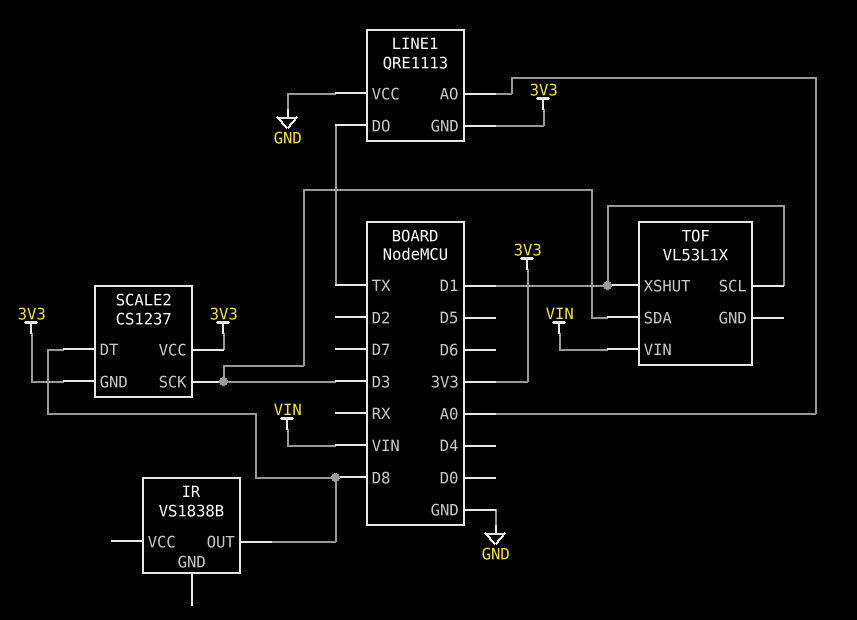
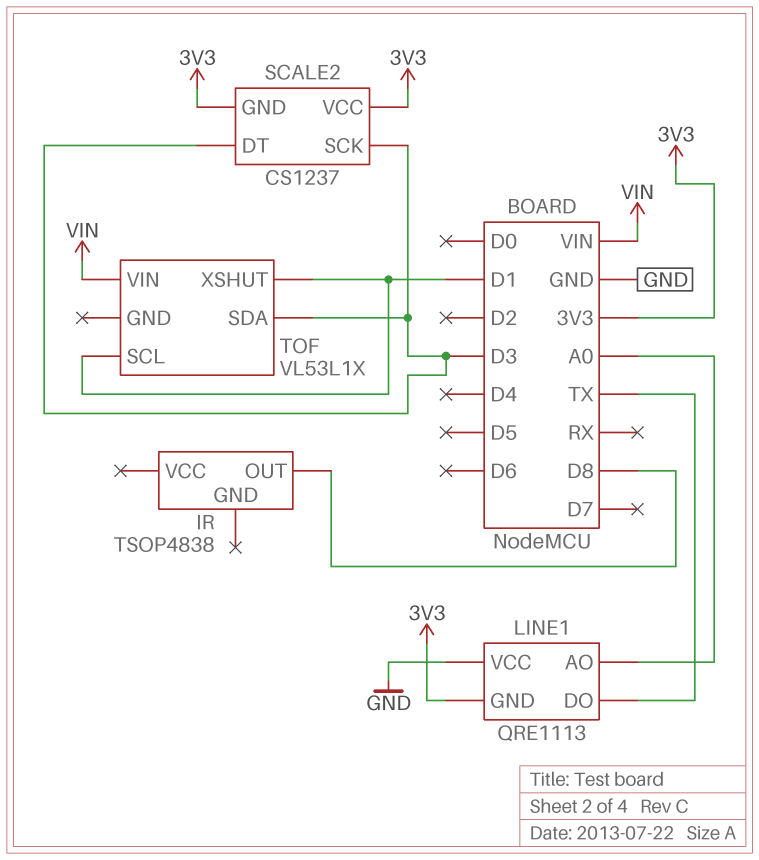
IR: VS1838B -> TSOP4838
SCALE2 pin DT: D8 -> D3

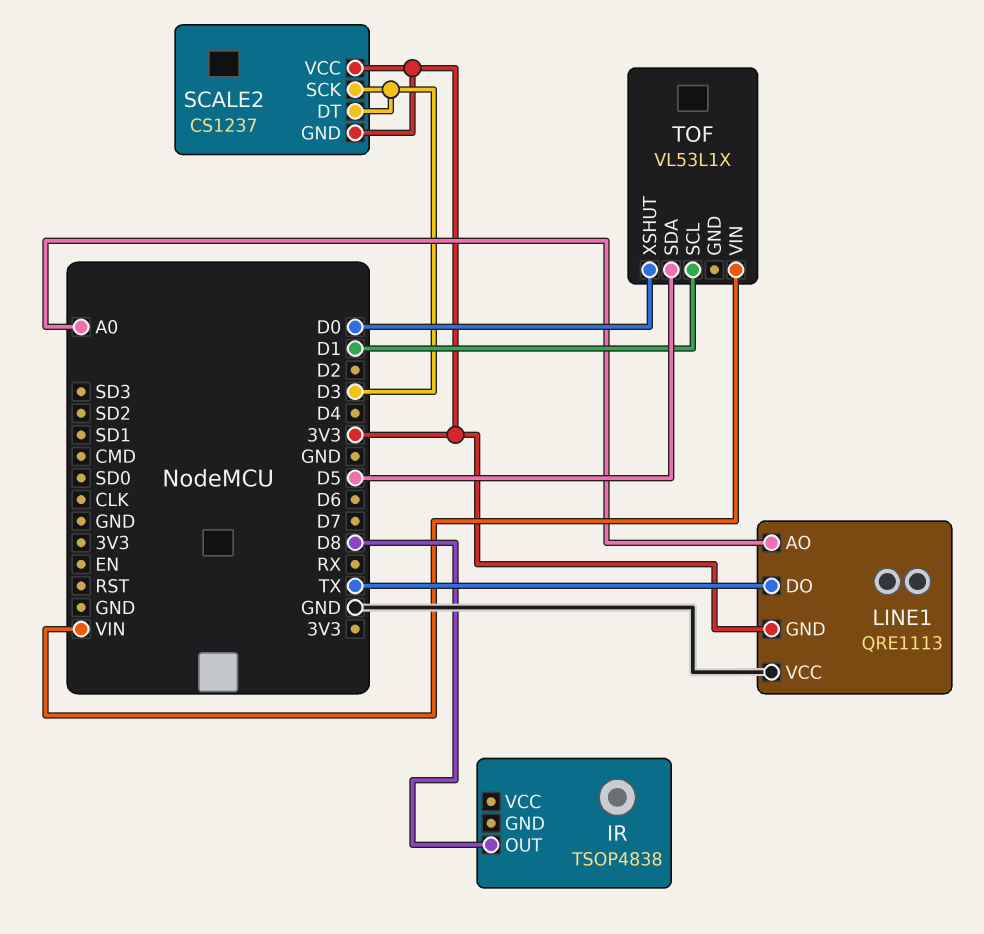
TOF pin SDA: D3 -> D5
TOF pin XSHUT: D1 -> D0

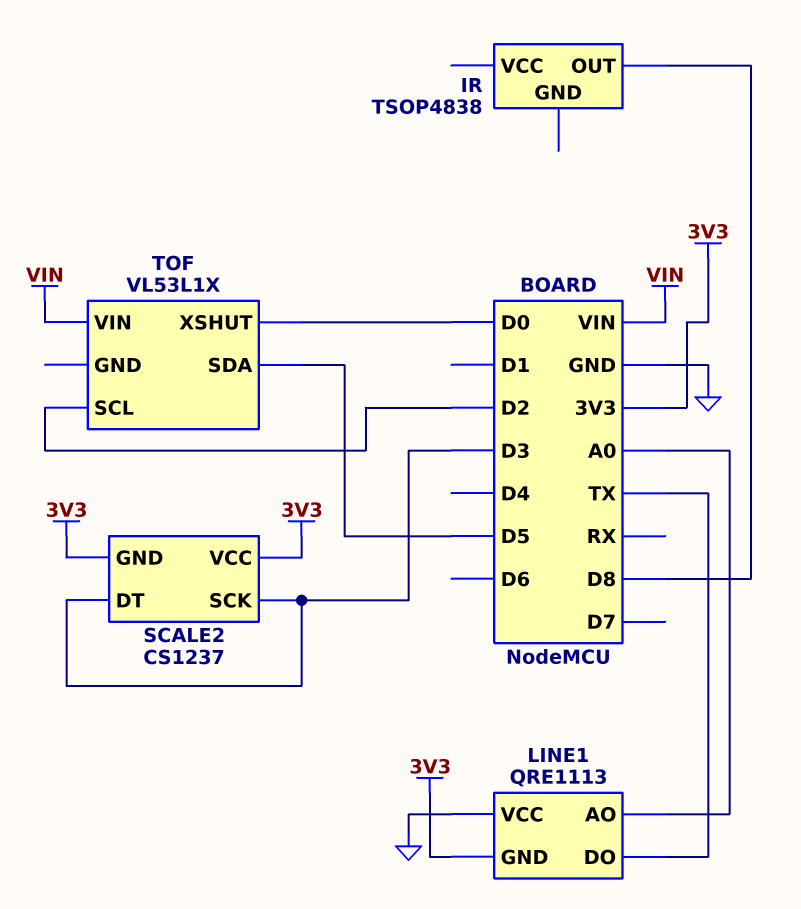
TOF pin SCL: D1 -> D2

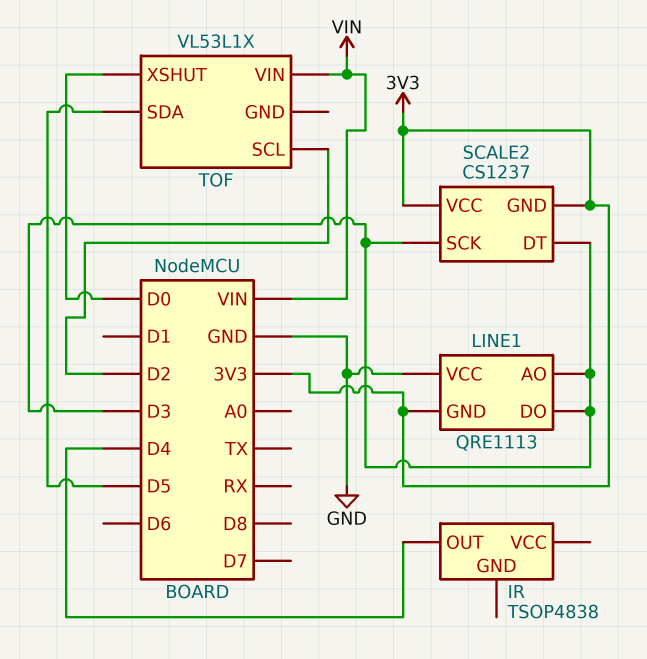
IR pin OUT: D8 -> D4
LINE1 pin AO: A0 -> D3
LINE1 pin DO: TX -> D3

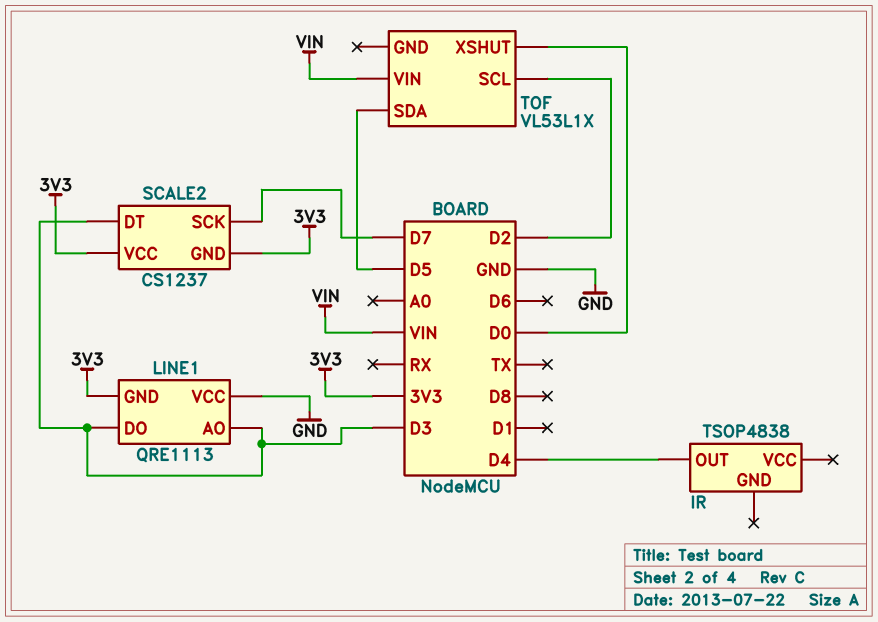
SCALE2 pin SCK: D3 -> D7

